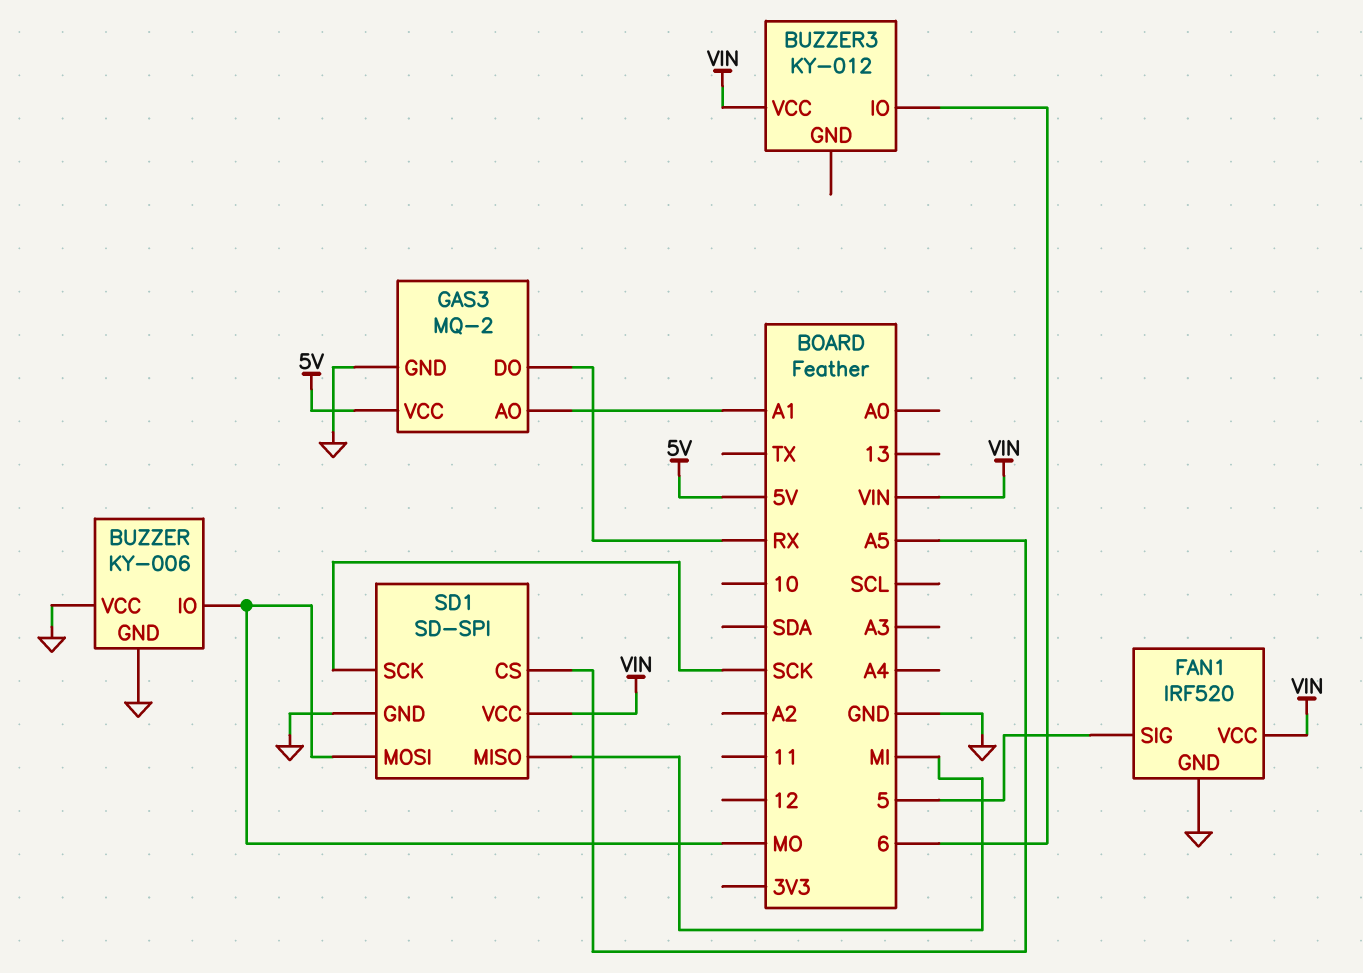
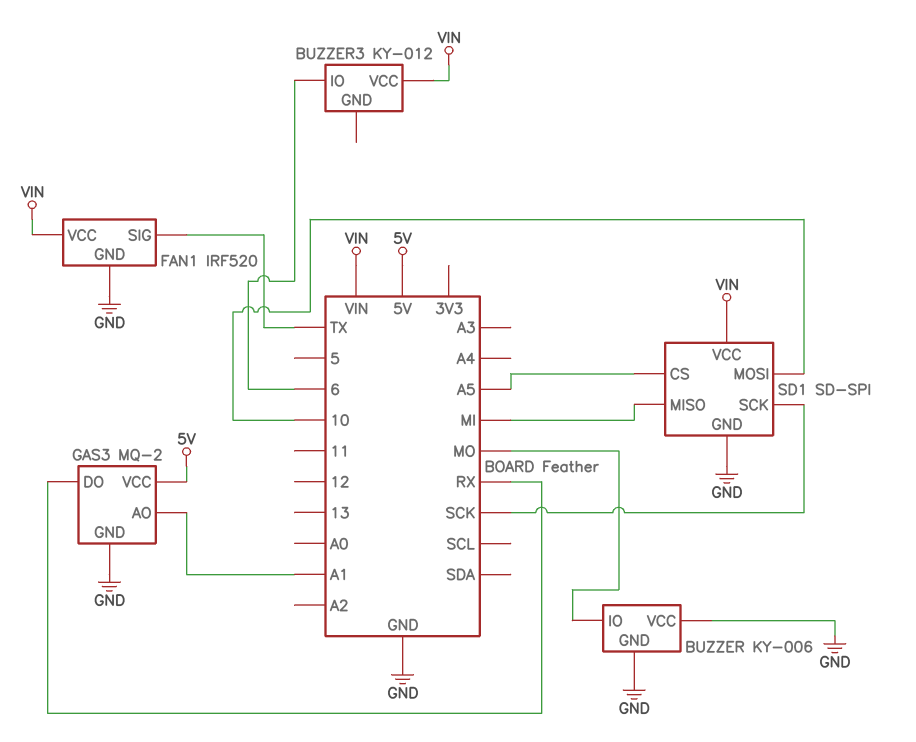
FAN1 pin SIG: 5 -> TX
SD1 pin MOSI: MO -> 10

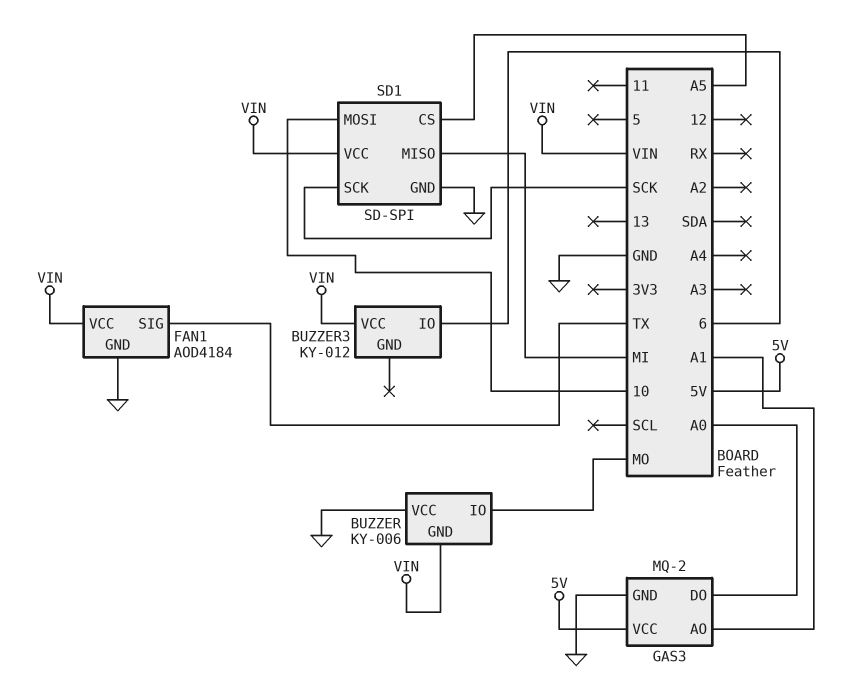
BUZZER pin GND: GND -> VIN
FAN1: IRF520 -> AOD4184
GAS3 pin DO: RX -> A0

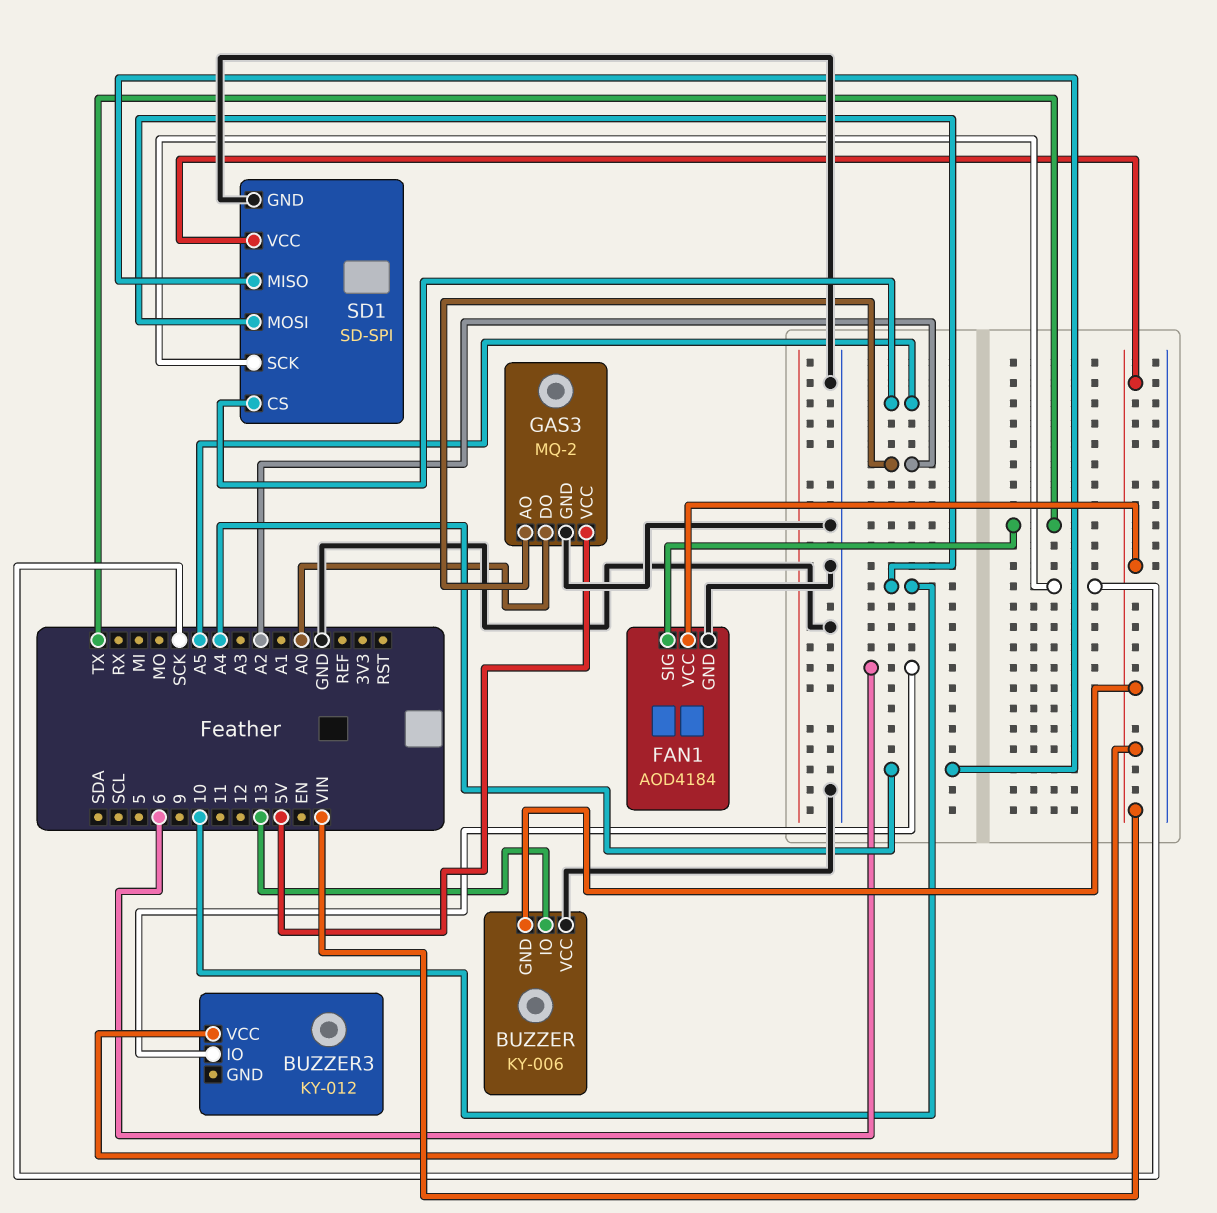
BUZZER pin IO: MO -> 13
GAS3 pin AO: A1 -> A2
SD1 pin MISO: MI -> A4

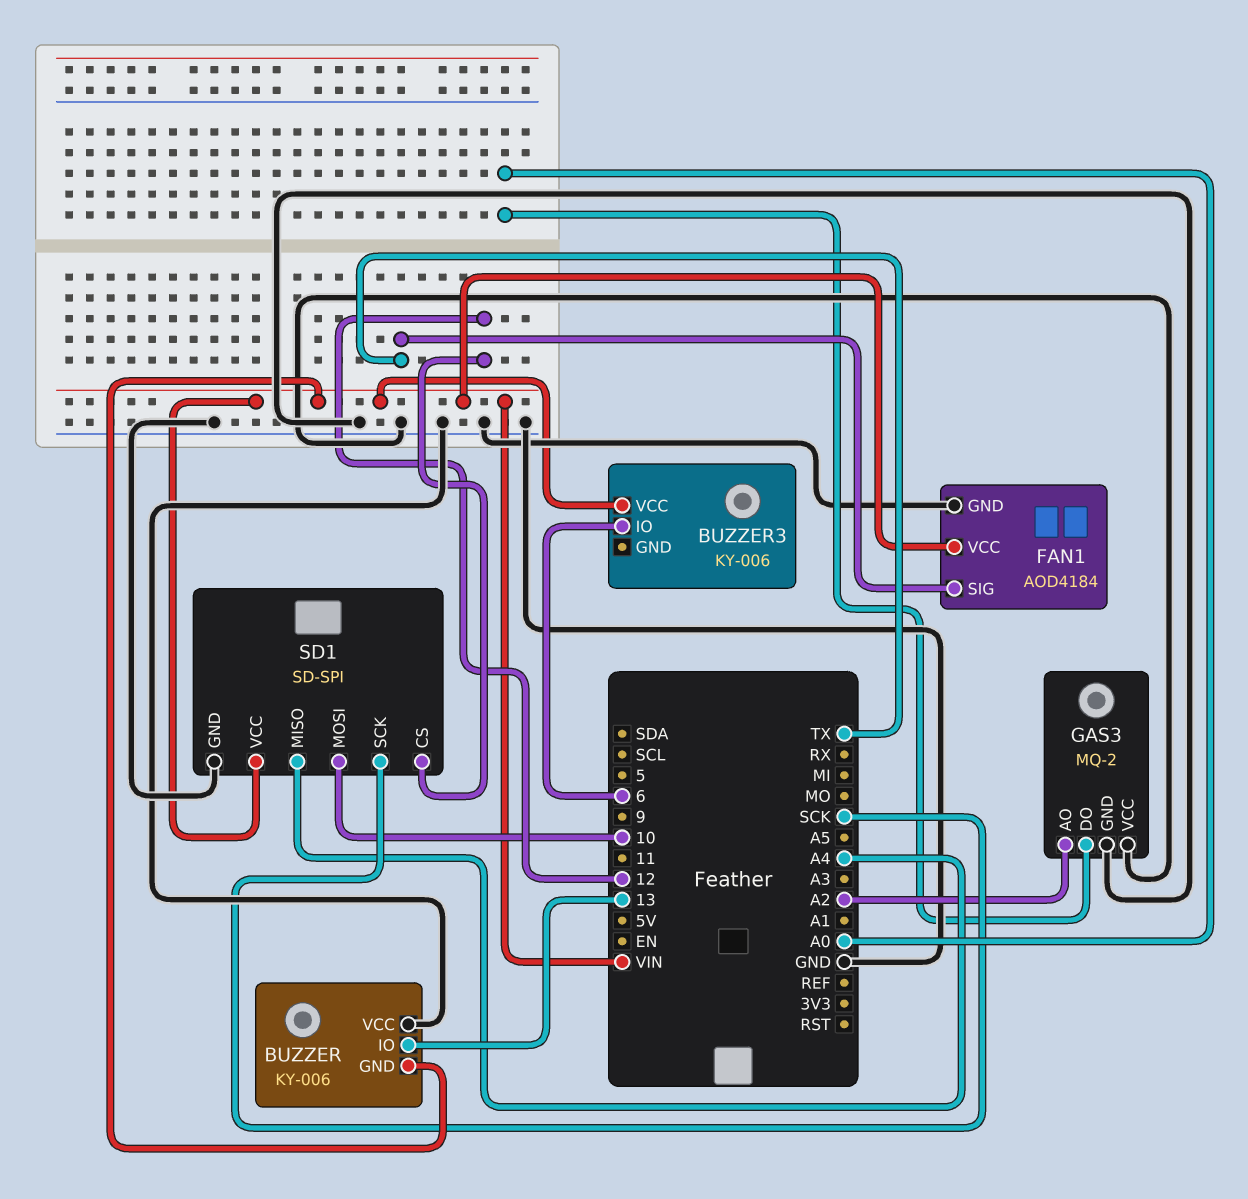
BUZZER3: KY-012 -> KY-006
GAS3 pin VCC: 5V -> GND
SD1 pin CS: A5 -> 12

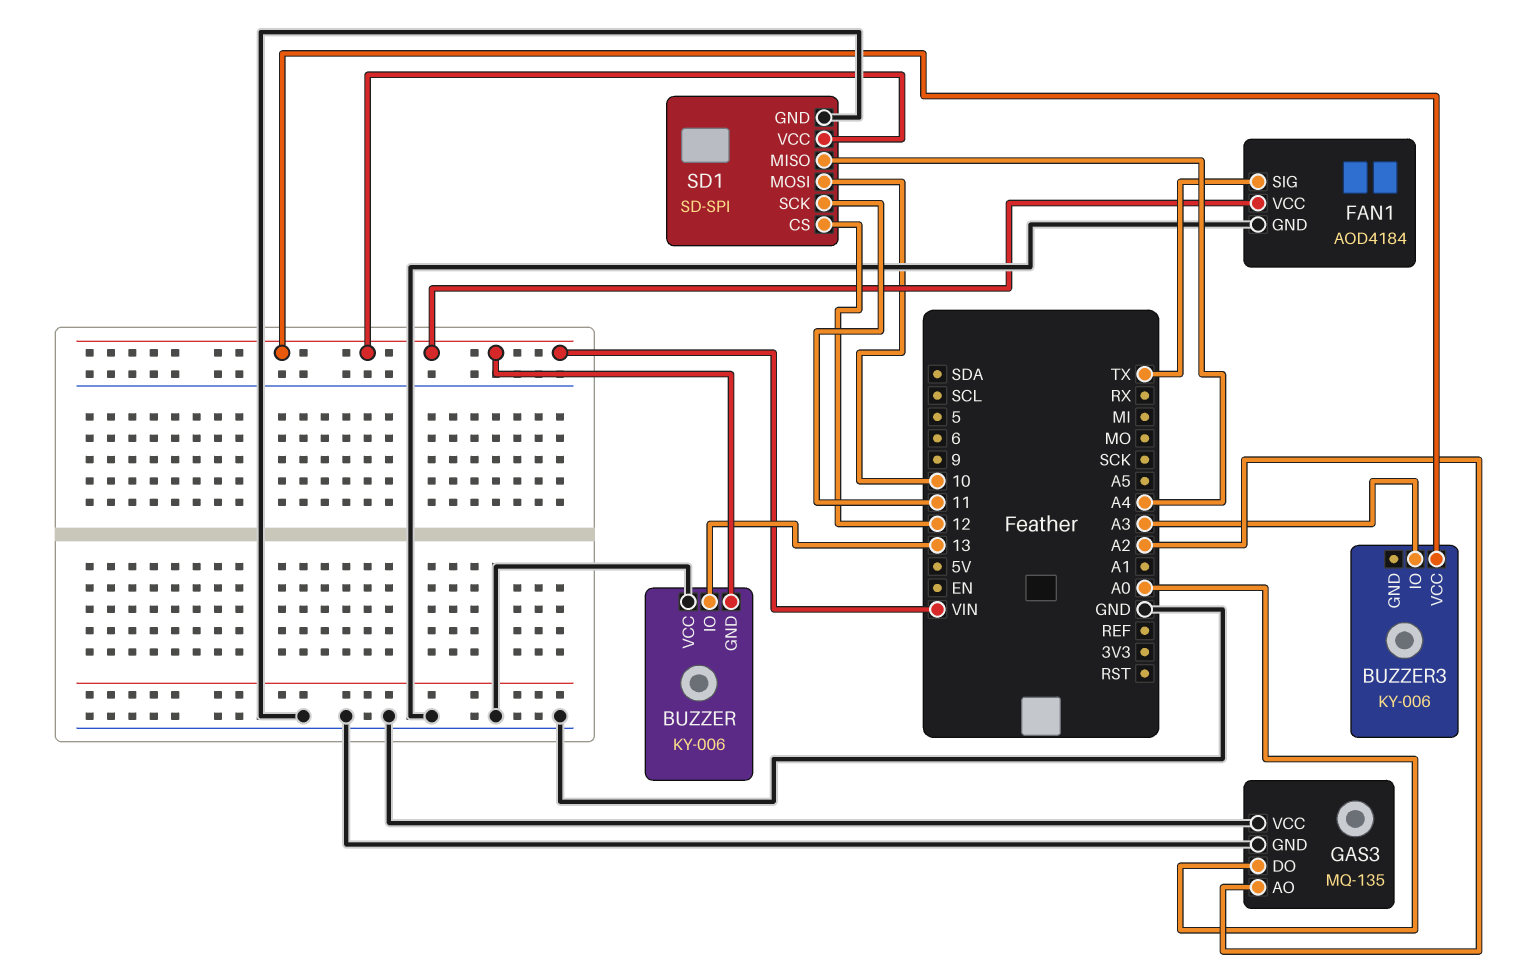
BUZZER3 pin IO: 6 -> A3
GAS3: MQ-2 -> MQ-135
SD1 pin SCK: SCK -> 11

